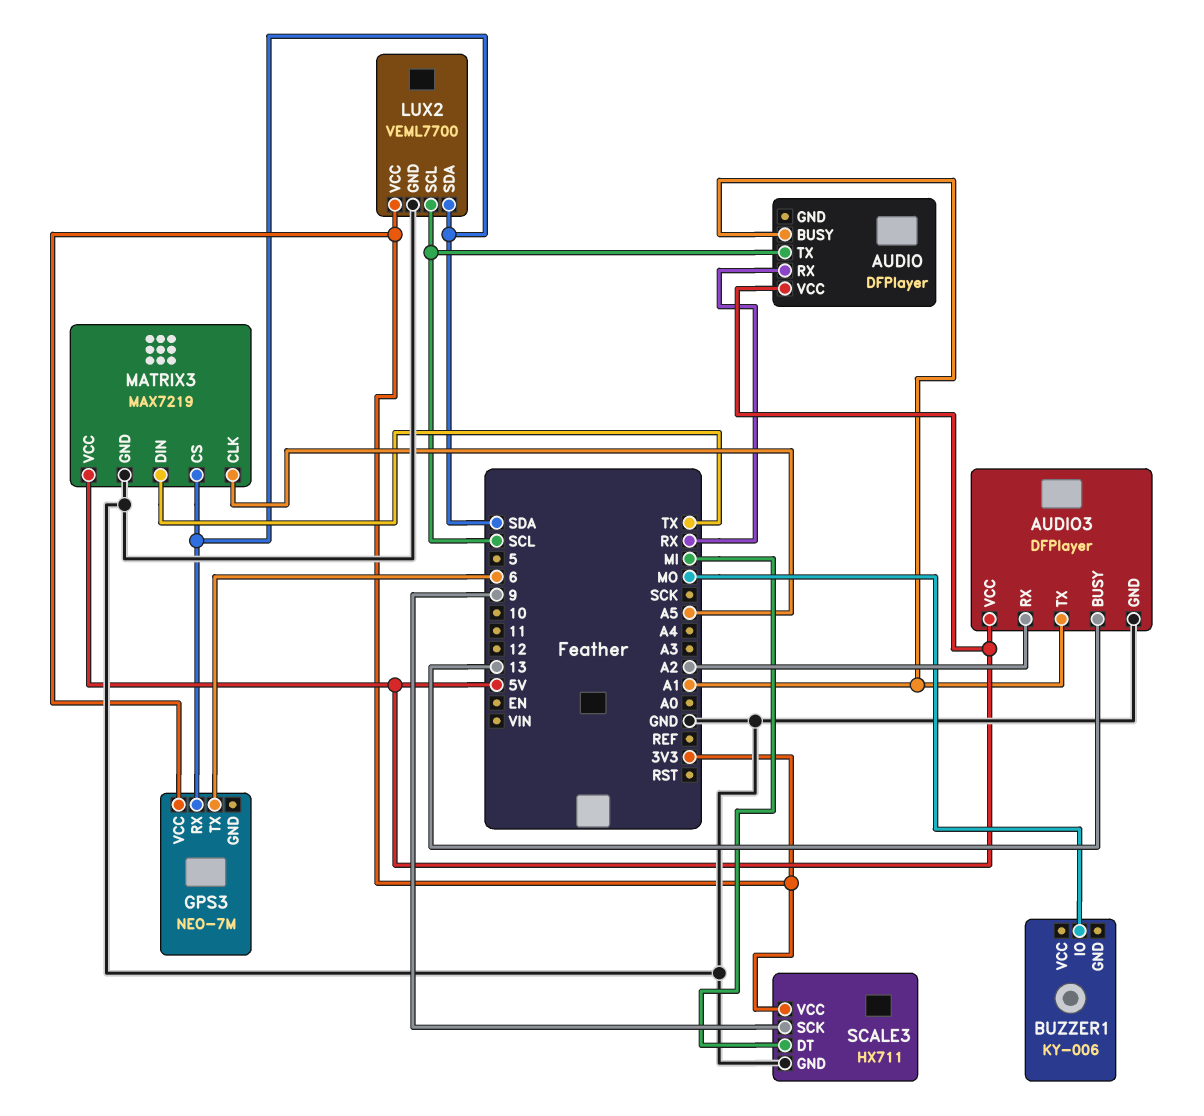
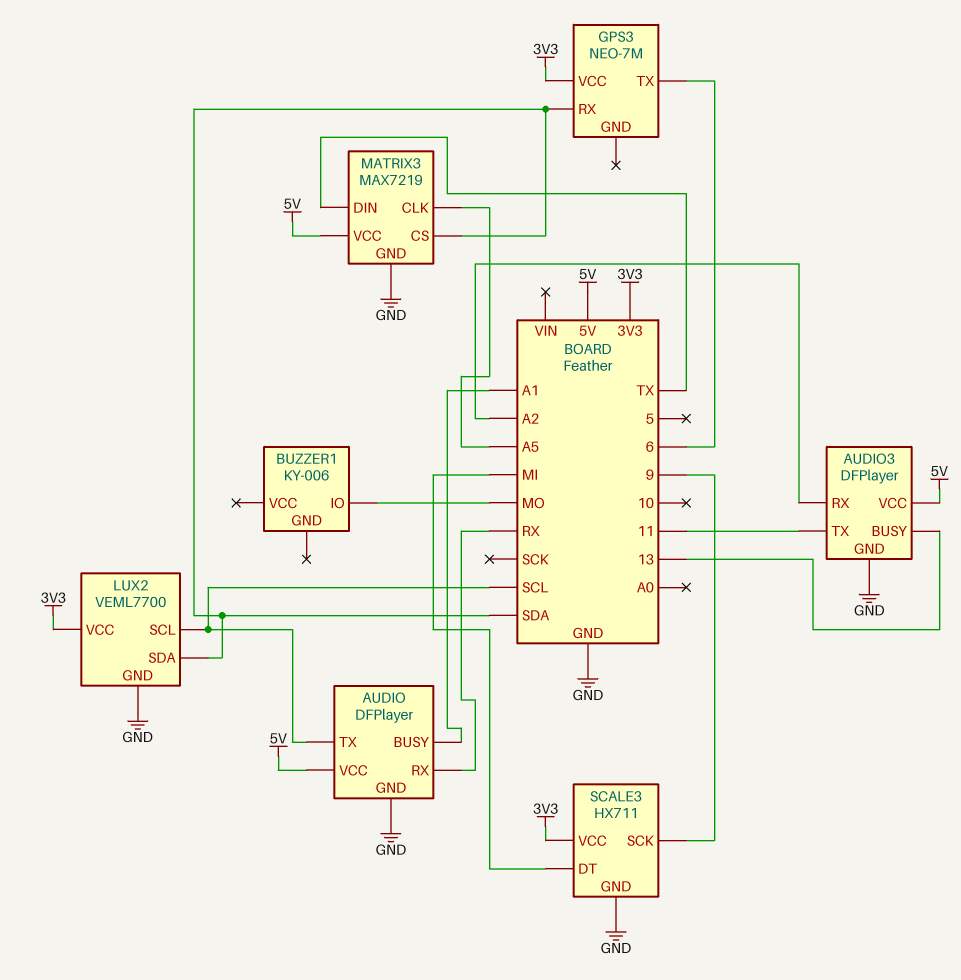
AUDIO pin GND: none -> GND
AUDIO3 pin TX: A1 -> 11

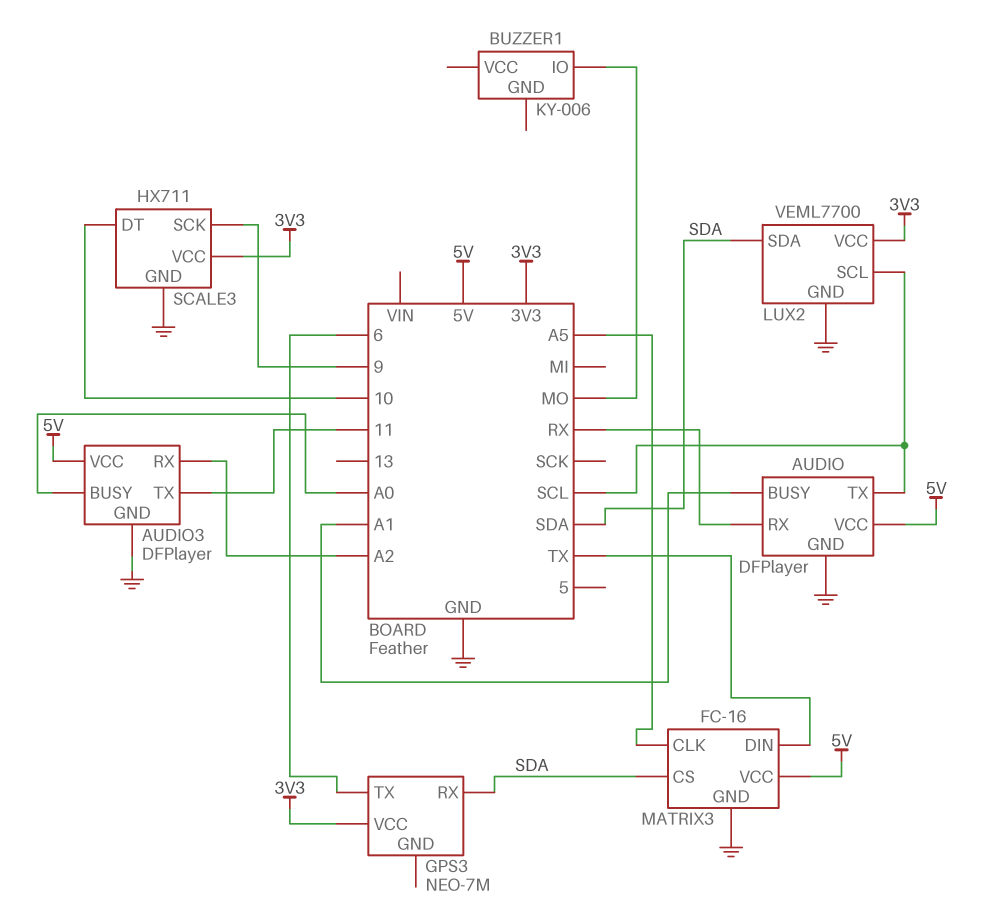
AUDIO3 pin BUSY: 13 -> A0
MATRIX3: MAX7219 -> FC-16
SCALE3 pin DT: MI -> 10

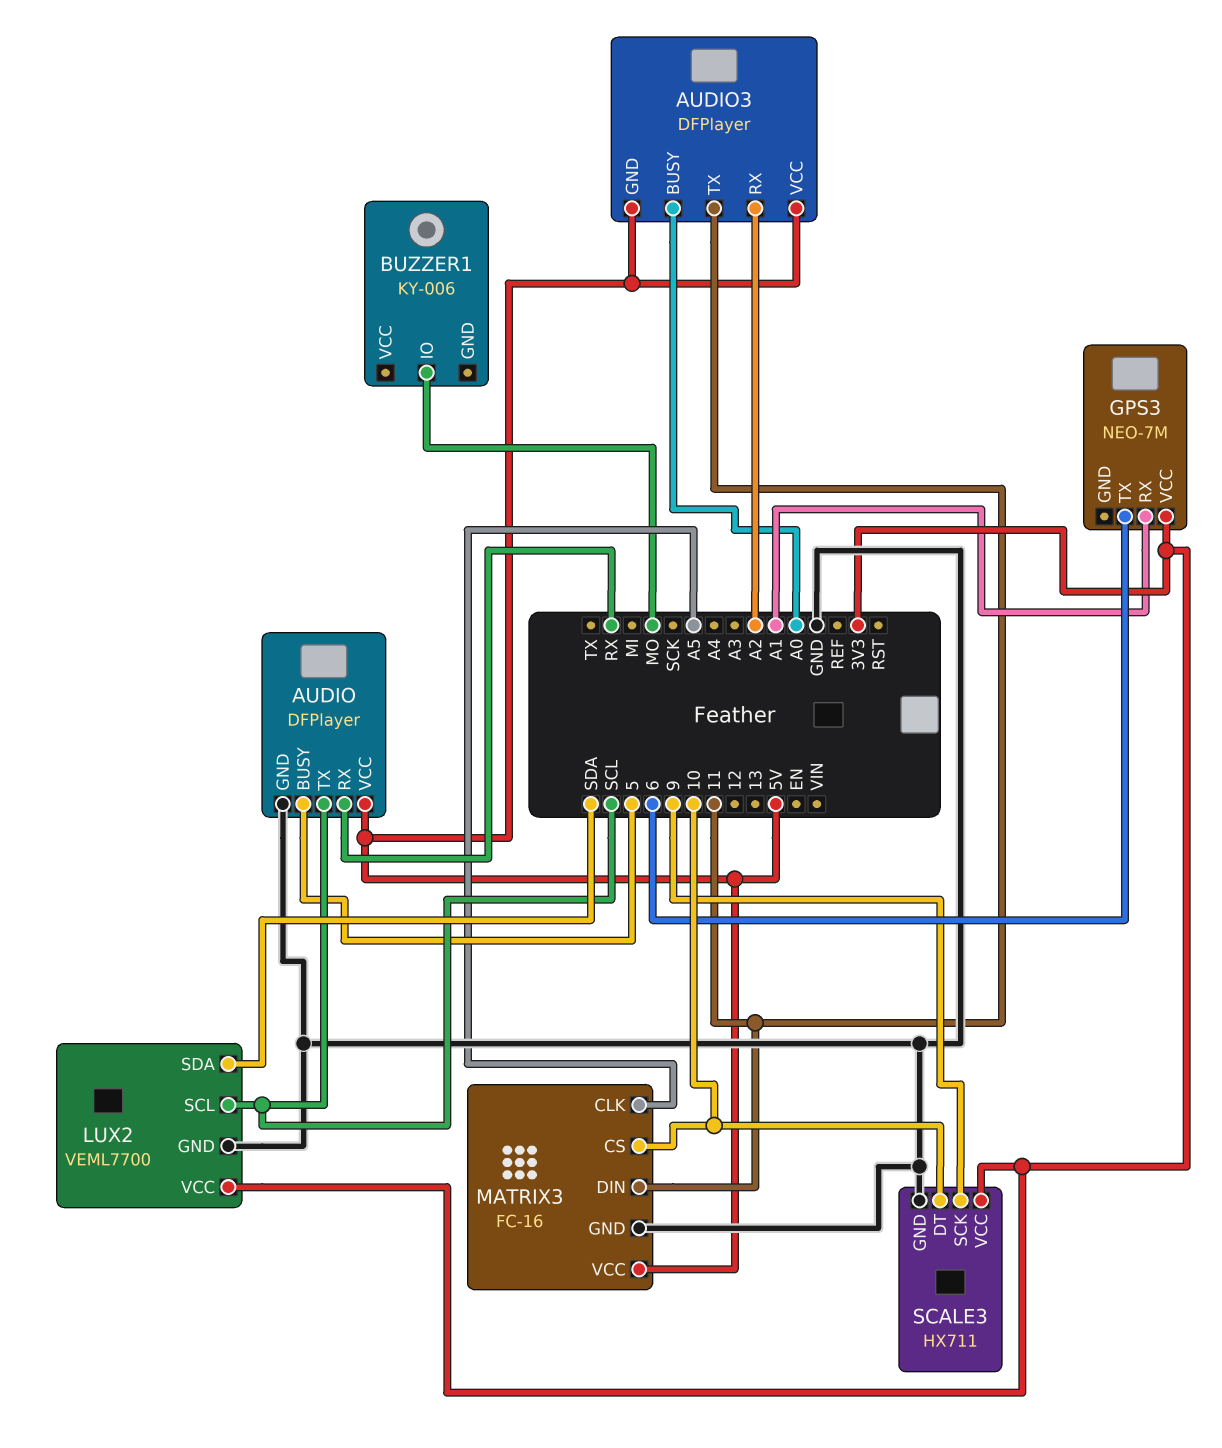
AUDIO pin BUSY: A1 -> 5
AUDIO3 pin GND: GND -> 5V
GPS3 pin RX: SDA -> A1
MATRIX3 pin CS: SDA -> 10
MATRIX3 pin DIN: TX -> 11

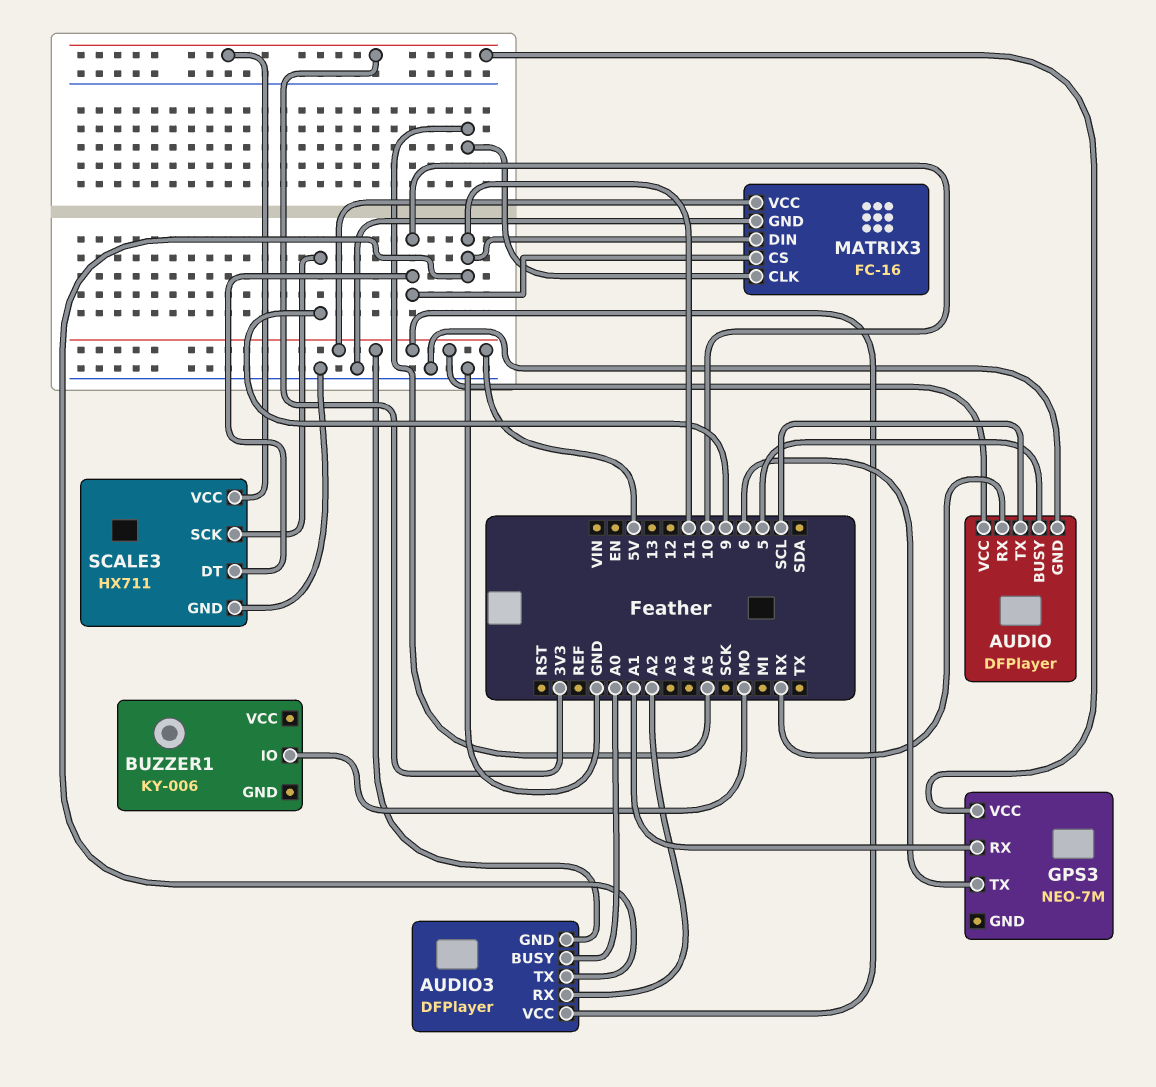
LUX2: VEML7700 -> none
LUX2 pin GND: GND -> none
LUX2 pin SCL: SCL -> none
LUX2 pin SDA: SDA -> none
LUX2 pin VCC: 3V3 -> none

